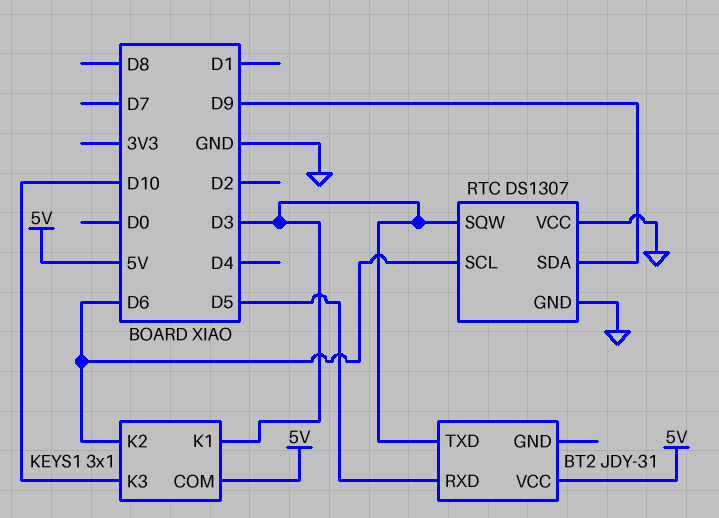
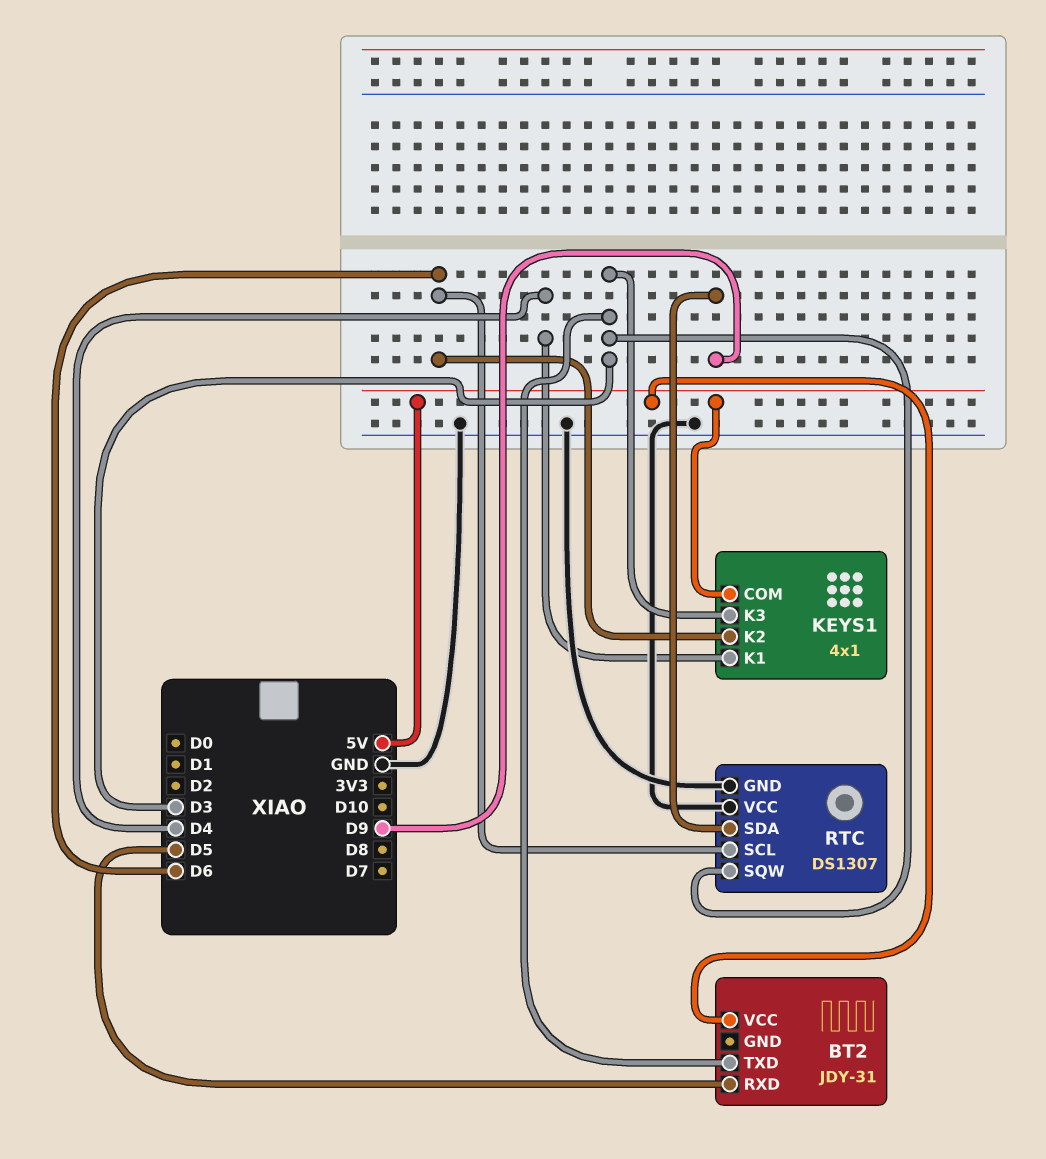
KEYS1: 3x1 -> 4x1
KEYS1 pin K1: D3 -> D4
KEYS1 pin K3: D10 -> D3

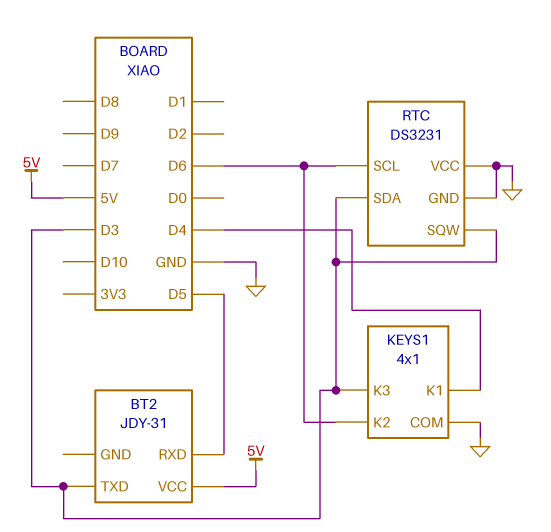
KEYS1 pin COM: 5V -> GND
RTC: DS1307 -> DS3231
RTC pin SDA: D9 -> D3

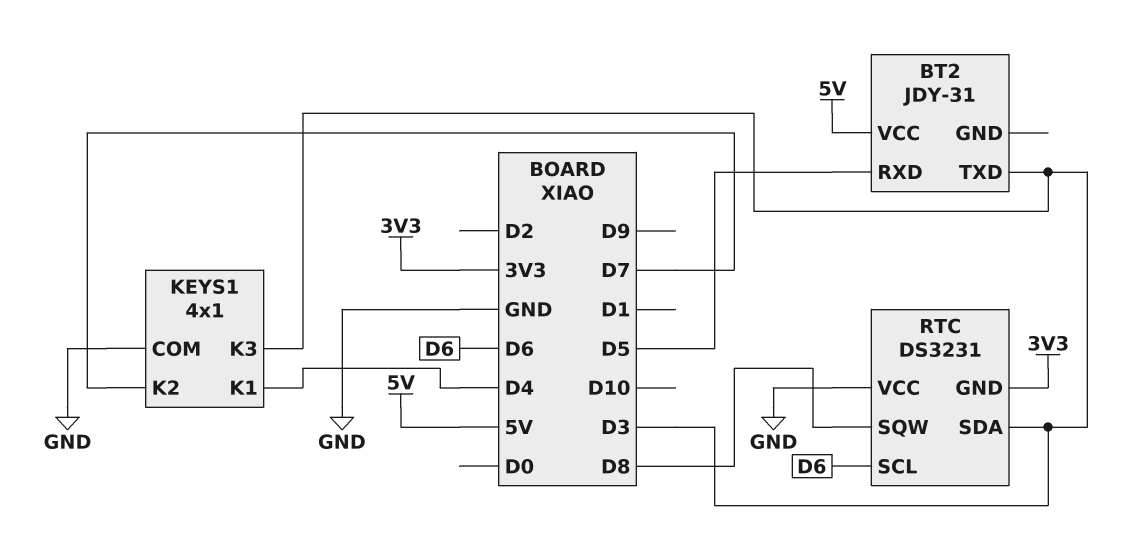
KEYS1 pin K2: D6 -> D7
RTC pin GND: GND -> 3V3
RTC pin SQW: D3 -> D8

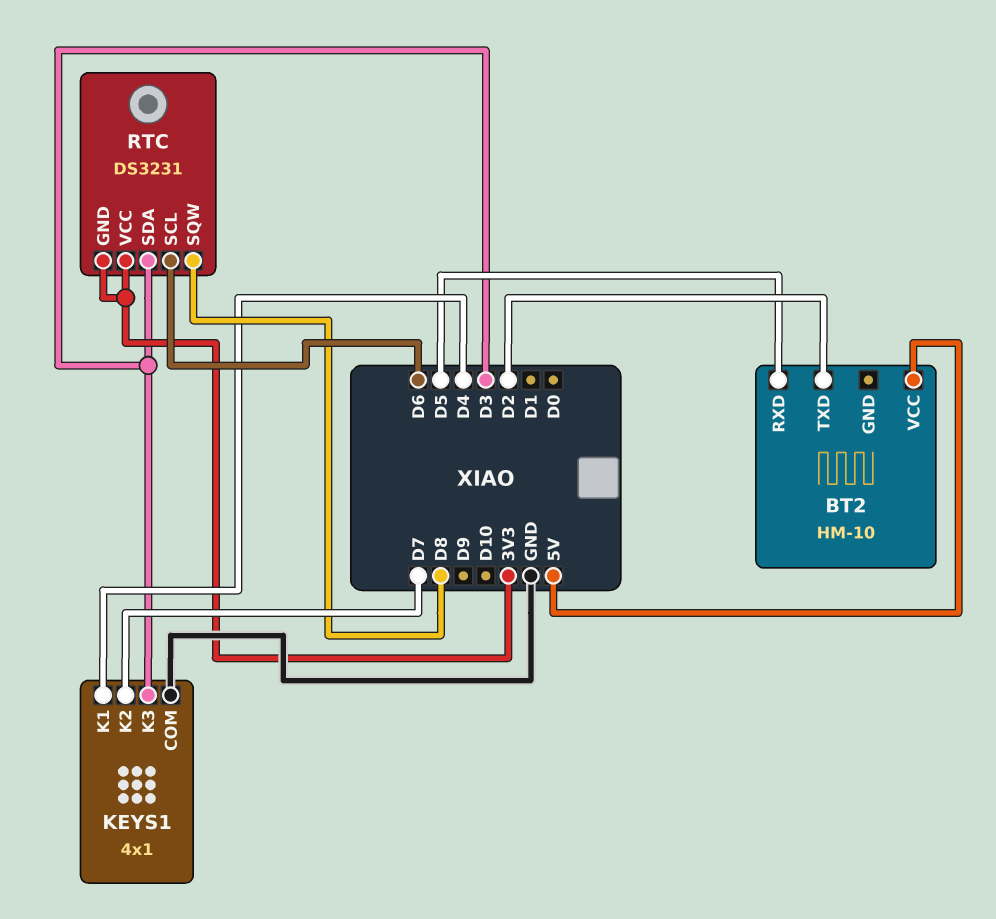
BT2: JDY-31 -> HM-10
BT2 pin TXD: D3 -> D2
RTC pin VCC: GND -> 3V3

